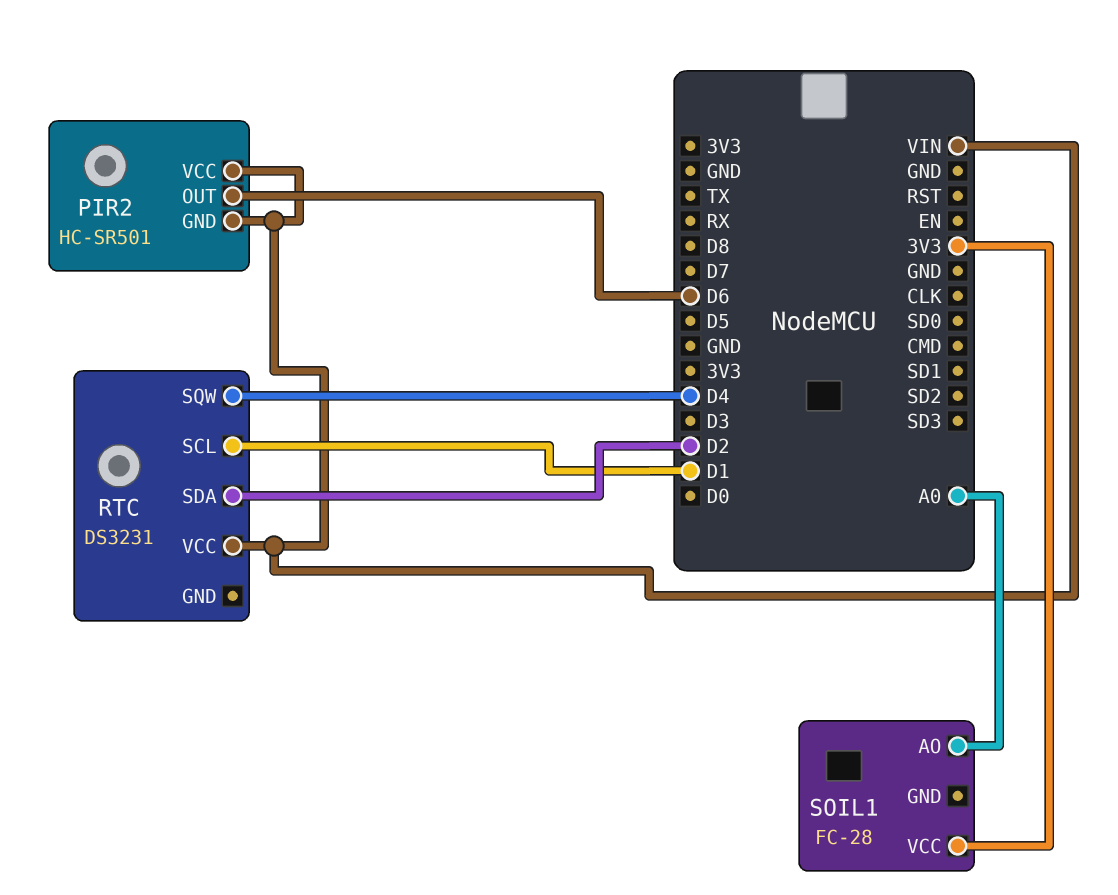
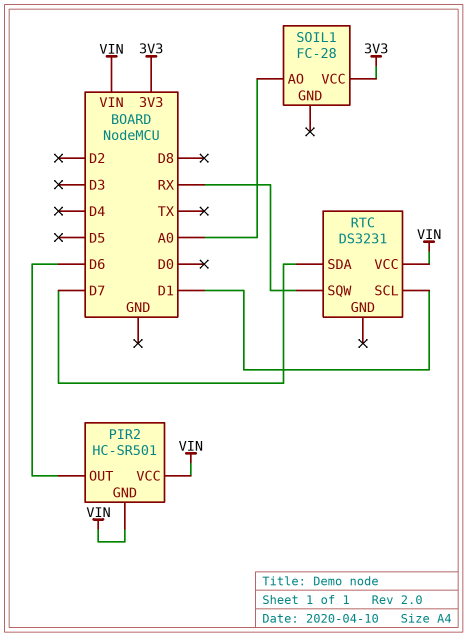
RTC pin SDA: D2 -> D7
RTC pin SQW: D4 -> RX

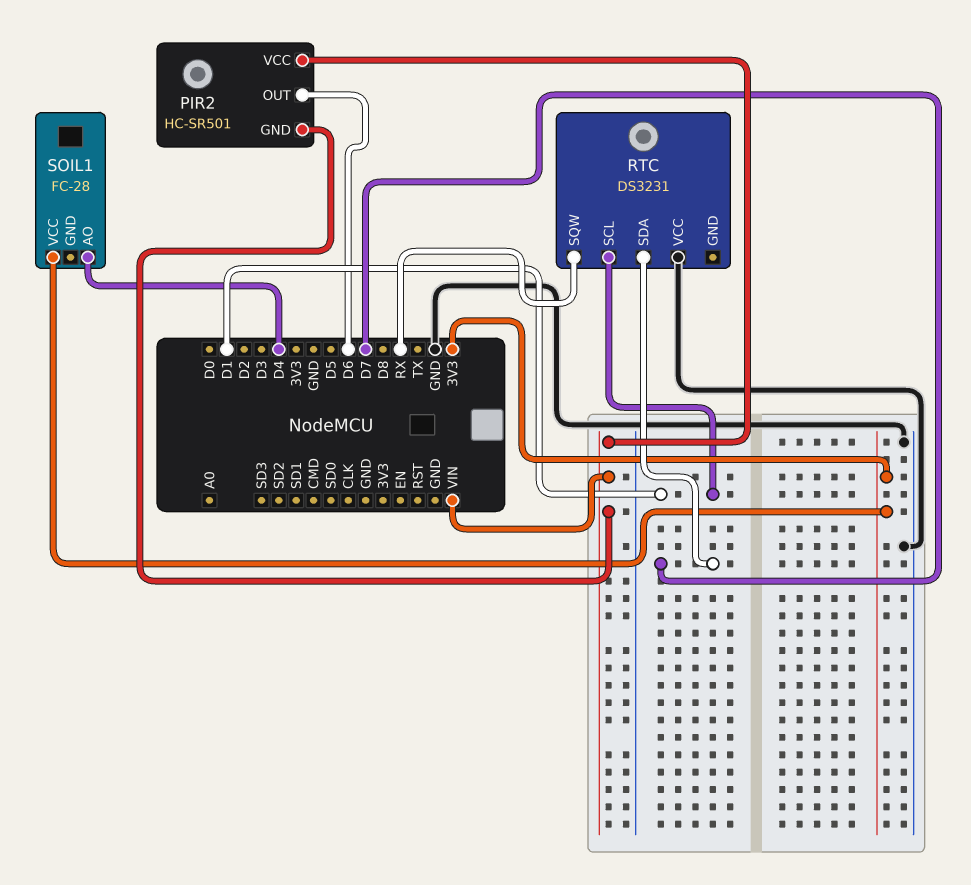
RTC pin VCC: VIN -> GND
SOIL1 pin AO: A0 -> D4

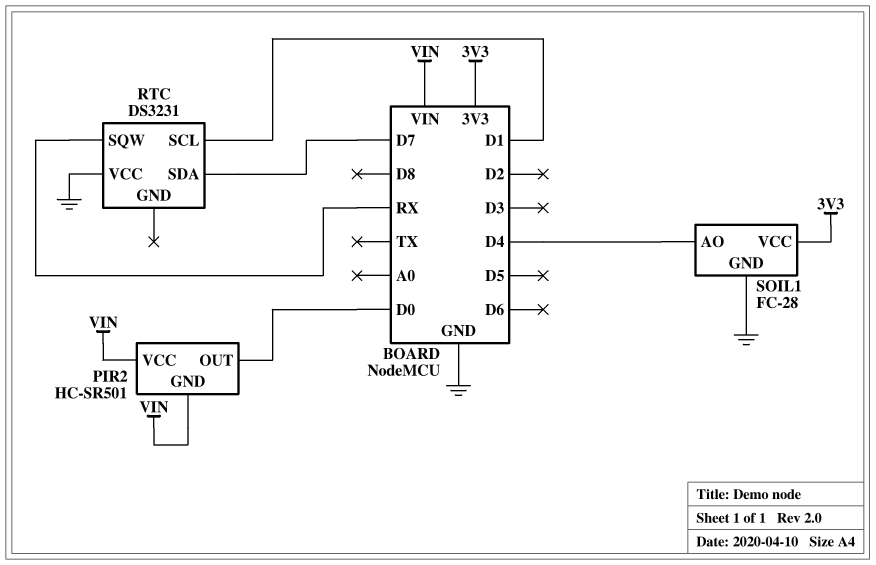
PIR2 pin OUT: D6 -> D0
SOIL1 pin GND: none -> GND

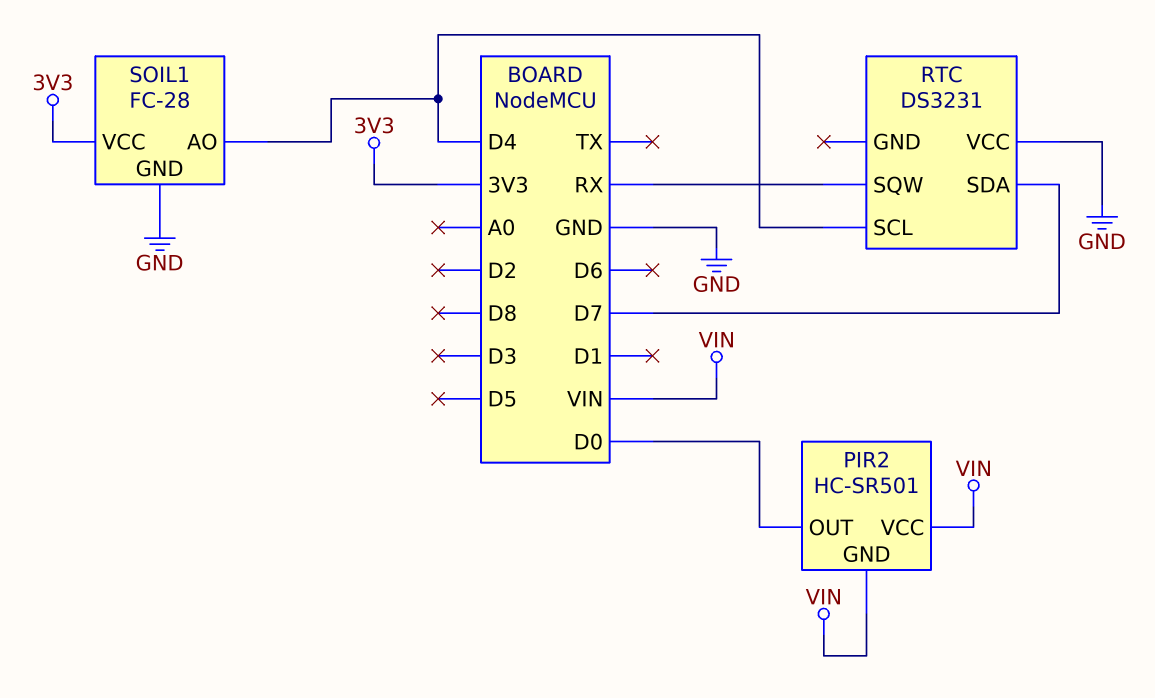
RTC pin SCL: D1 -> D4

